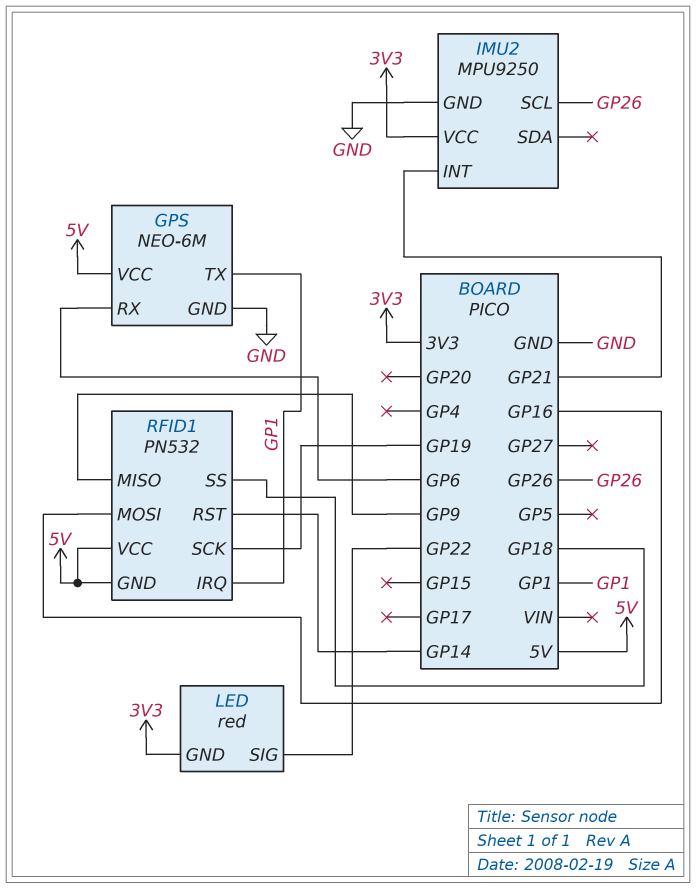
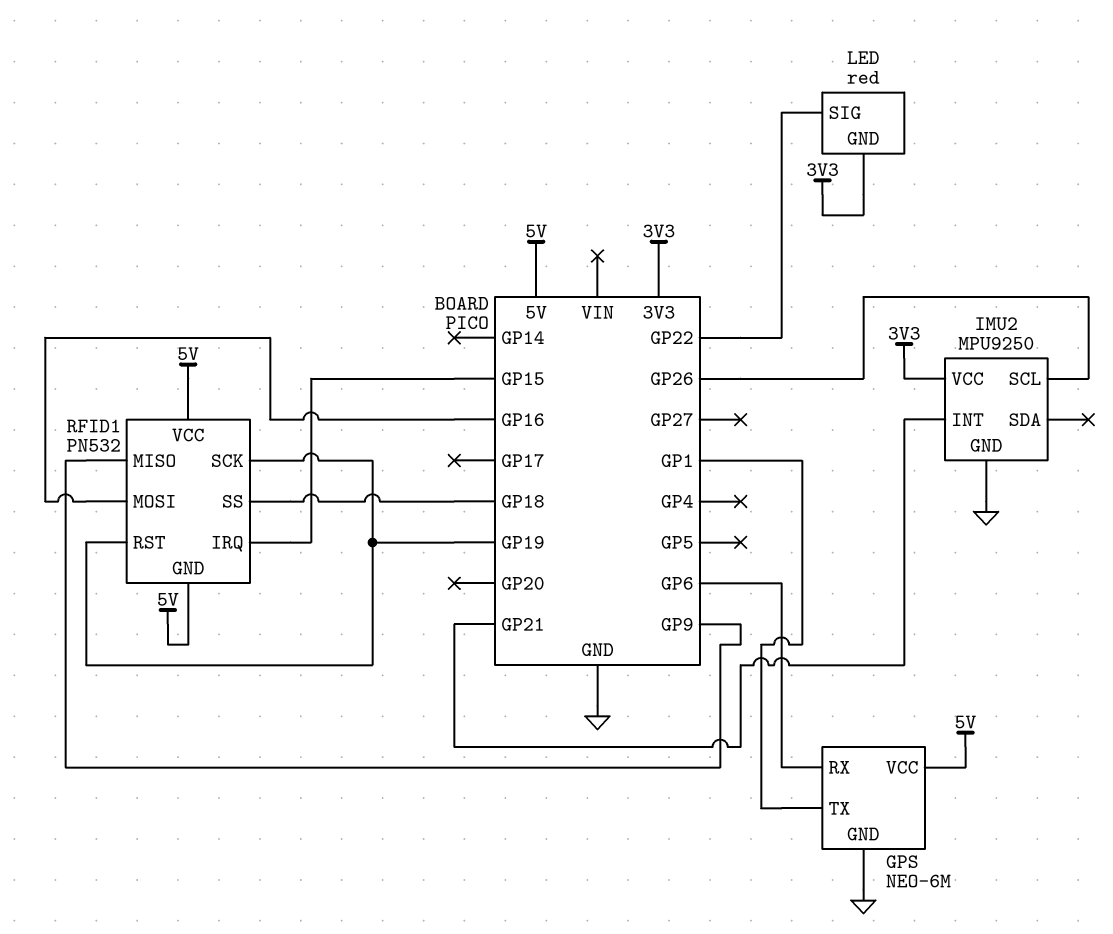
RFID1 pin IRQ: GP1 -> GP15
RFID1 pin RST: GP14 -> GP19

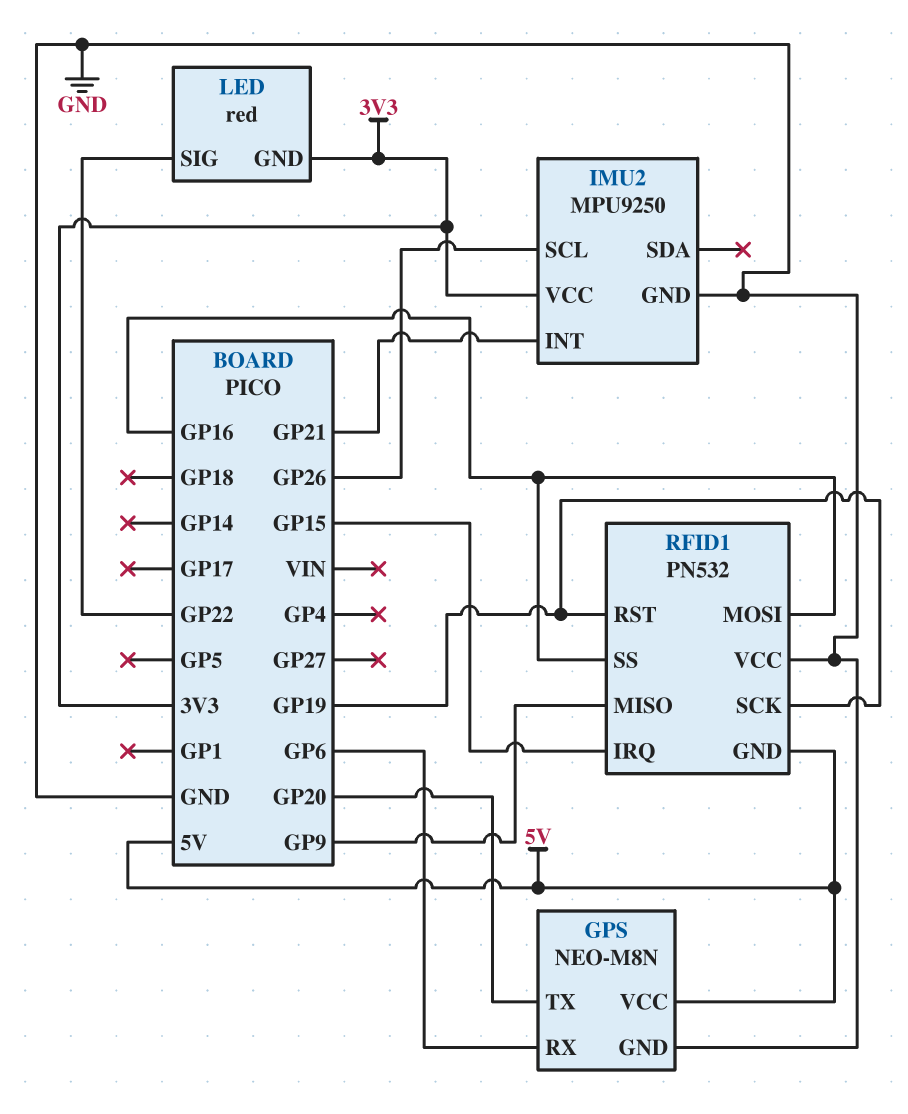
GPS: NEO-6M -> NEO-M8N
GPS pin TX: GP1 -> GP20
RFID1 pin SS: GP18 -> GP16
RFID1 pin VCC: 5V -> GND

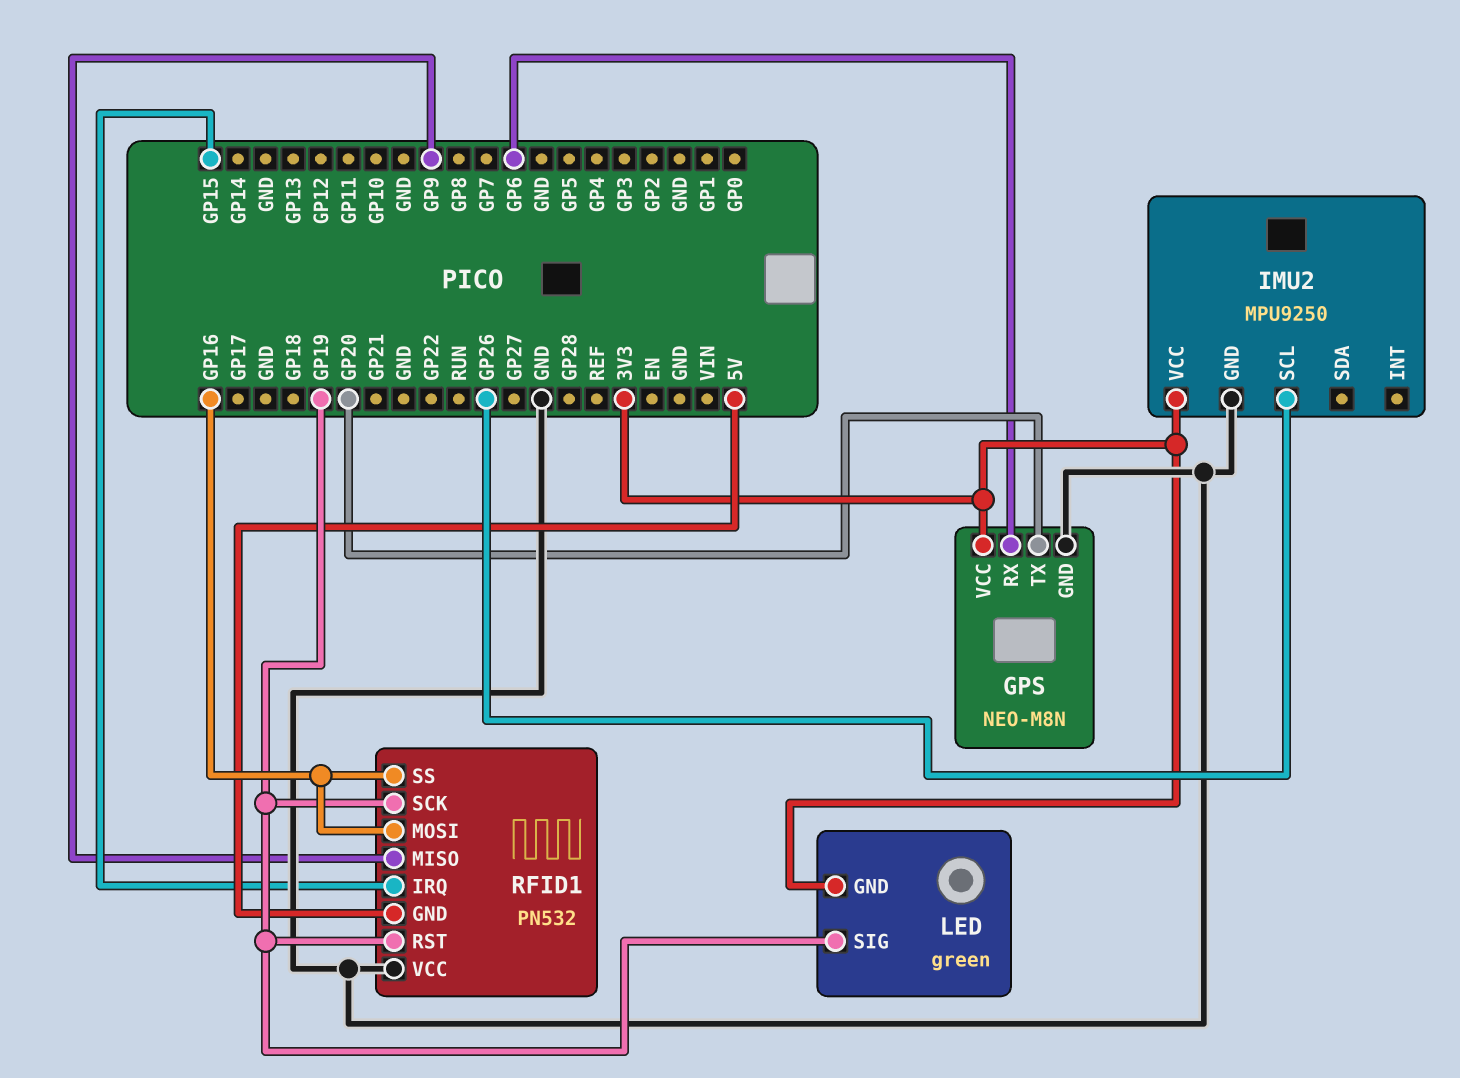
GPS pin VCC: 5V -> 3V3
IMU2 pin INT: GP21 -> none
LED: red -> green
LED pin SIG: GP22 -> GP19

